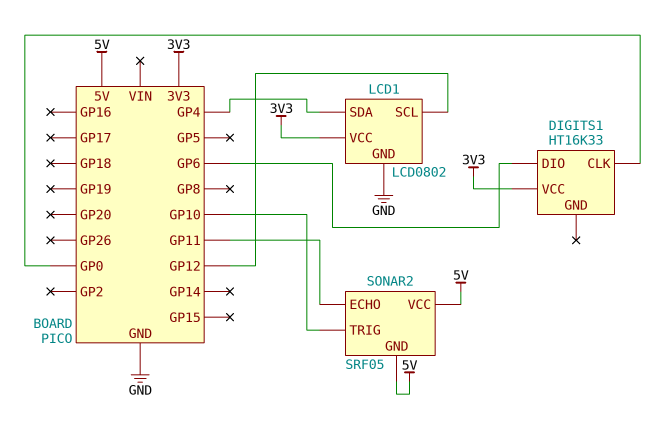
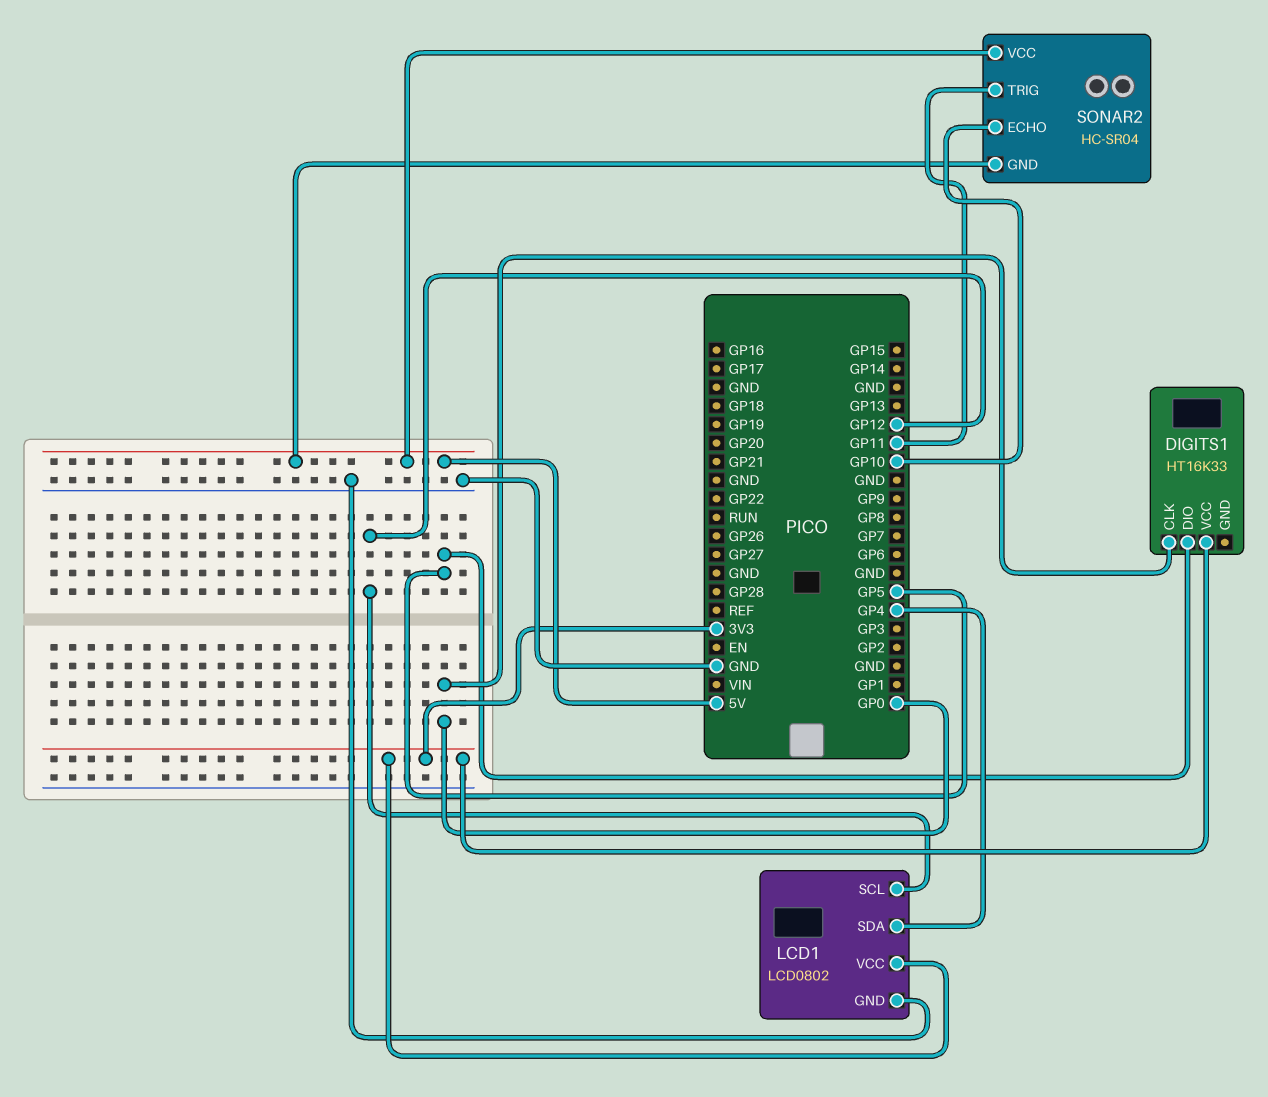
DIGITS1 pin DIO: GP6 -> GP5
SONAR2: SRF05 -> HC-SR04
SONAR2 pin ECHO: GP11 -> GP10
SONAR2 pin TRIG: GP10 -> GP11

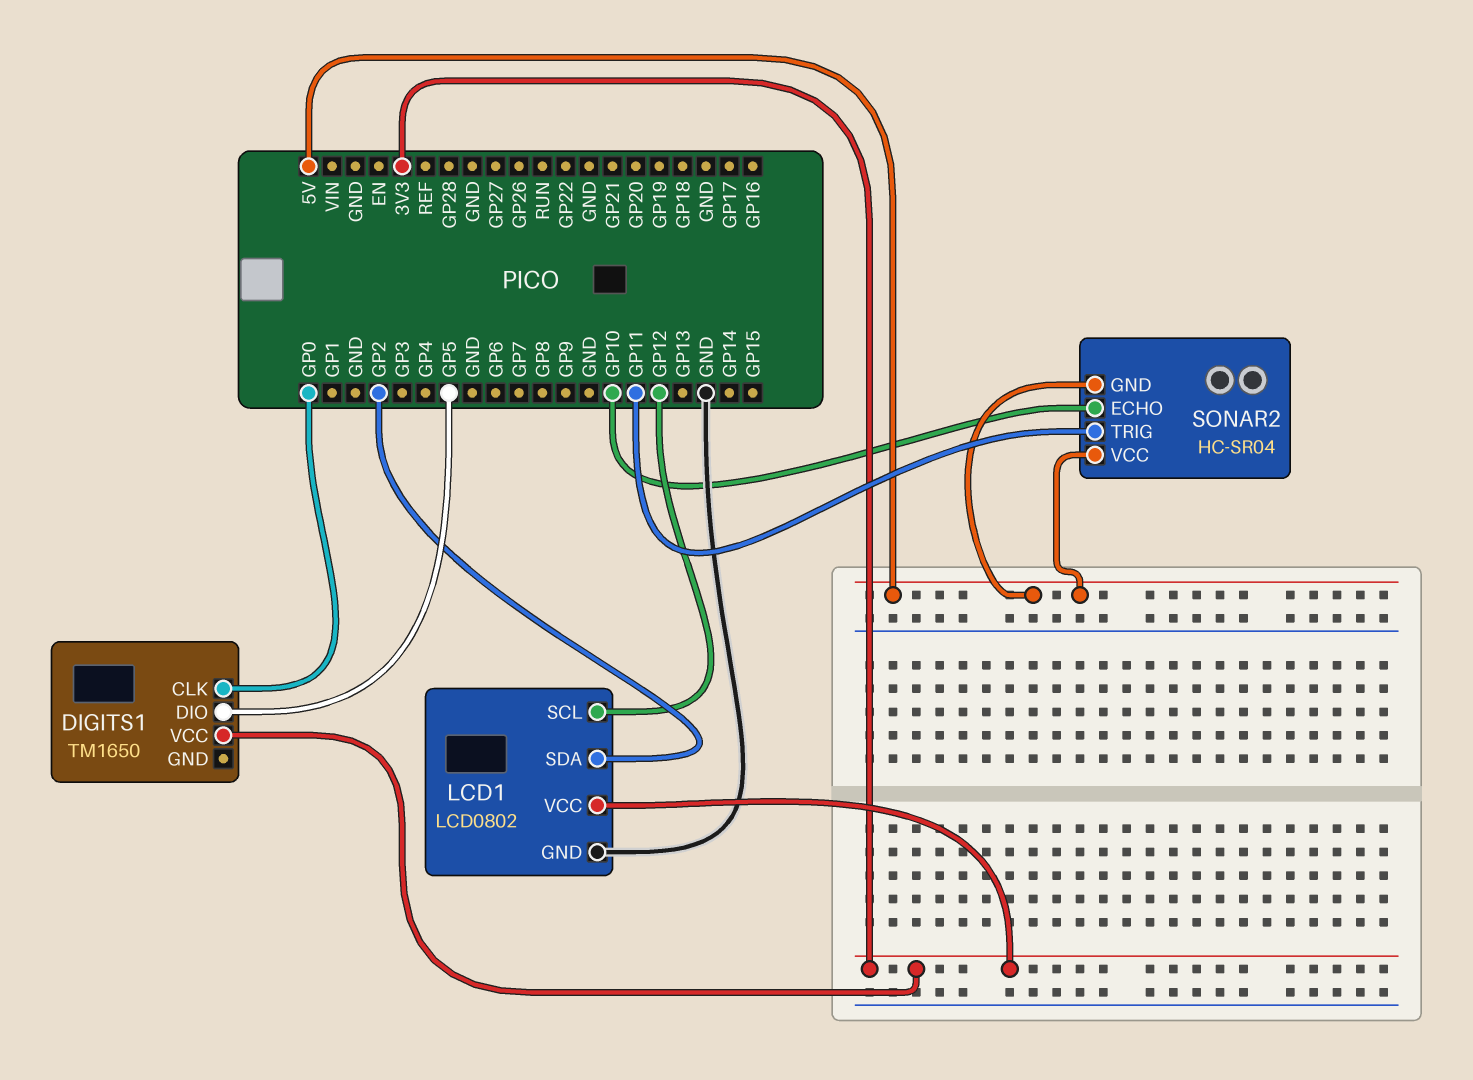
DIGITS1: HT16K33 -> TM1650
LCD1 pin SDA: GP4 -> GP2

